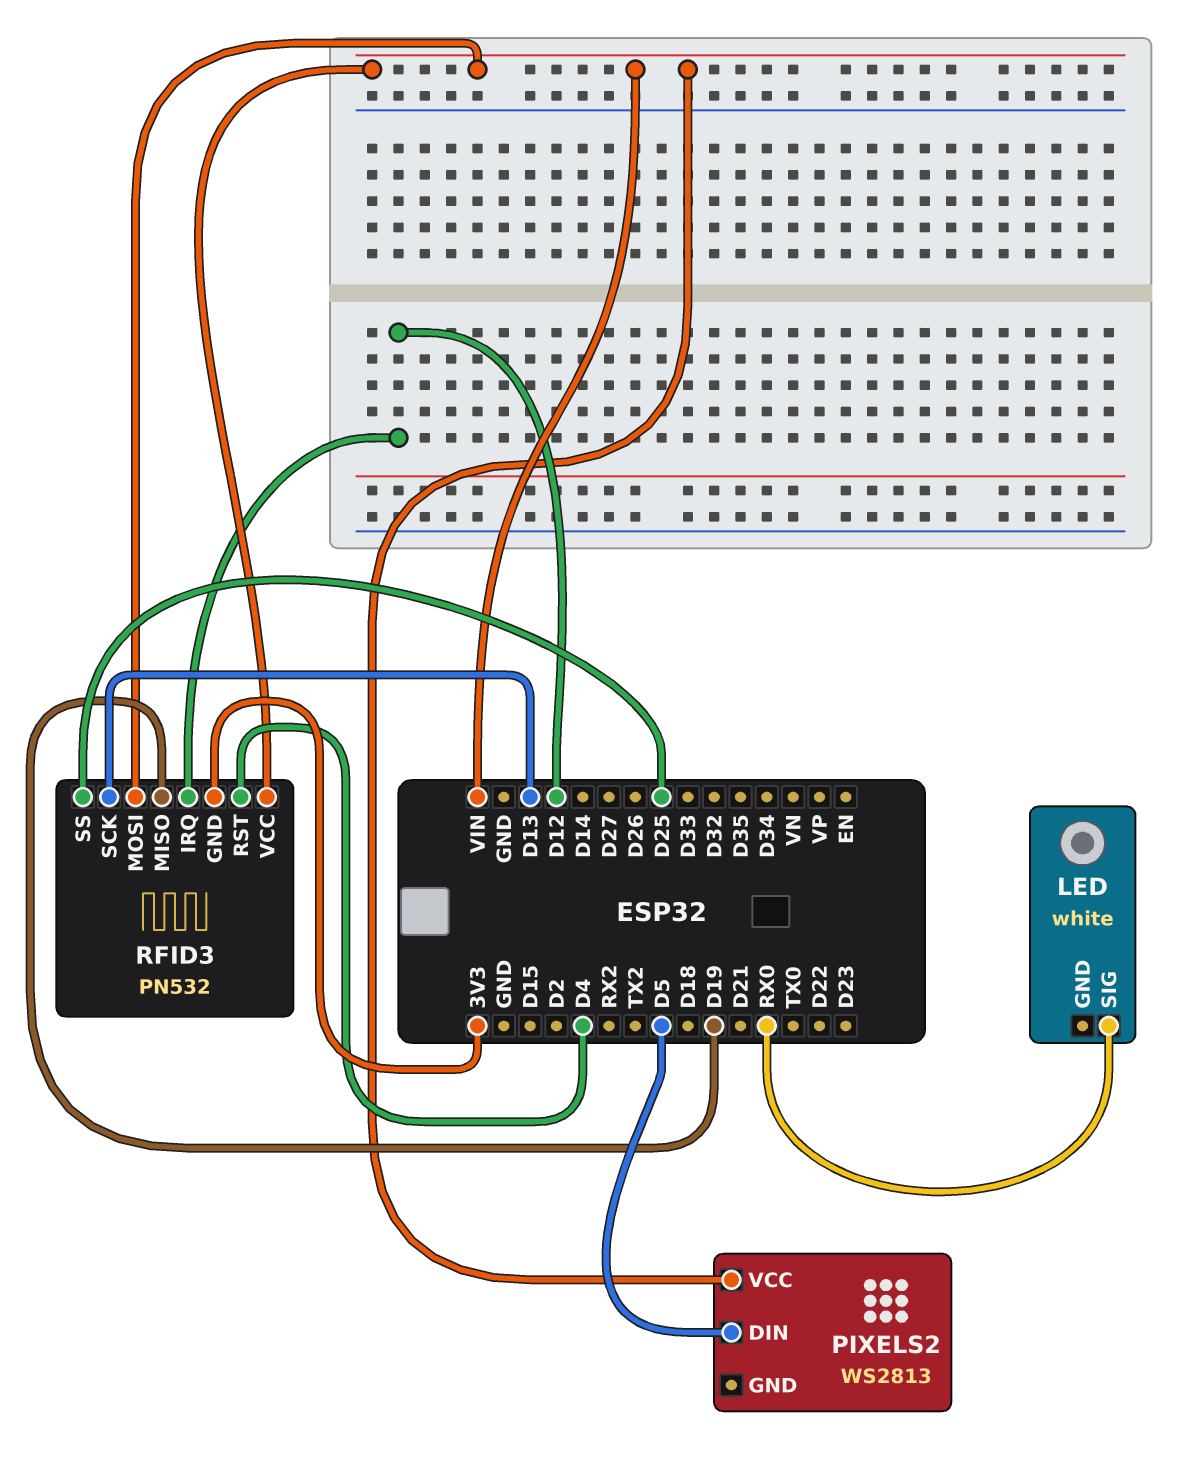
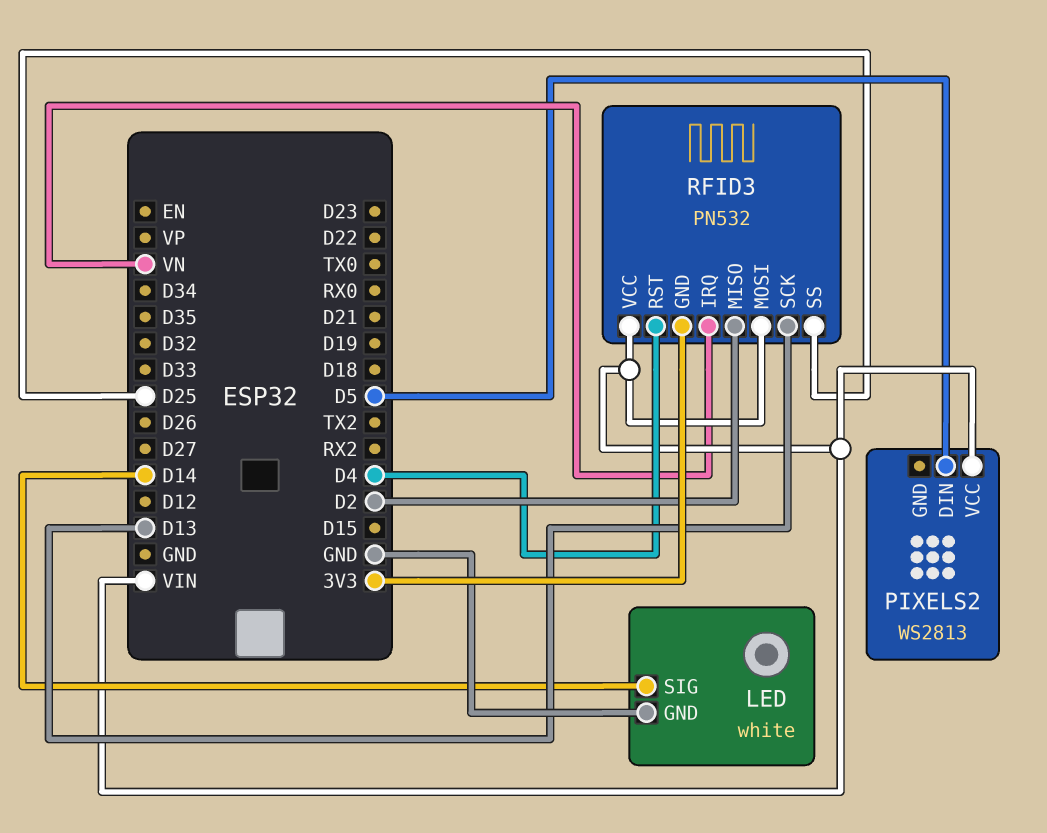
LED pin GND: none -> GND
LED pin SIG: RX0 -> D14
RFID3 pin IRQ: D12 -> VN
RFID3 pin MISO: D19 -> D2

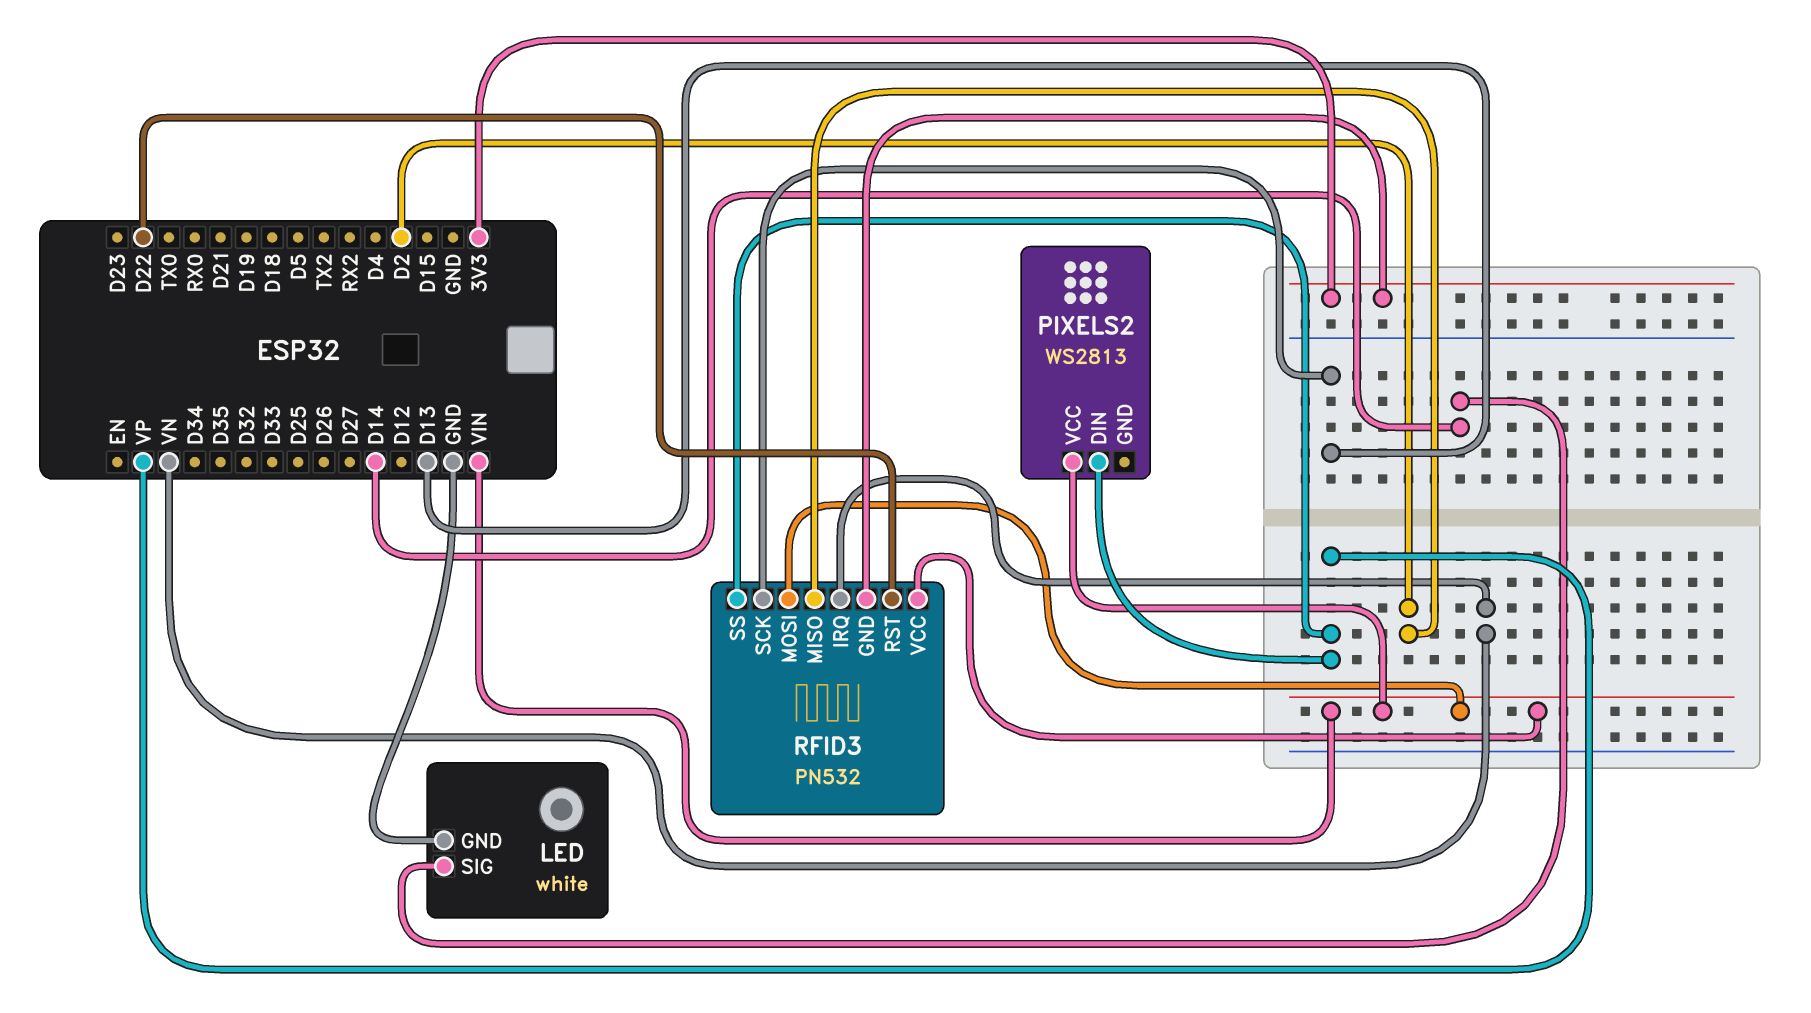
PIXELS2 pin DIN: D5 -> VP
RFID3 pin RST: D4 -> D22
RFID3 pin SS: D25 -> VP

